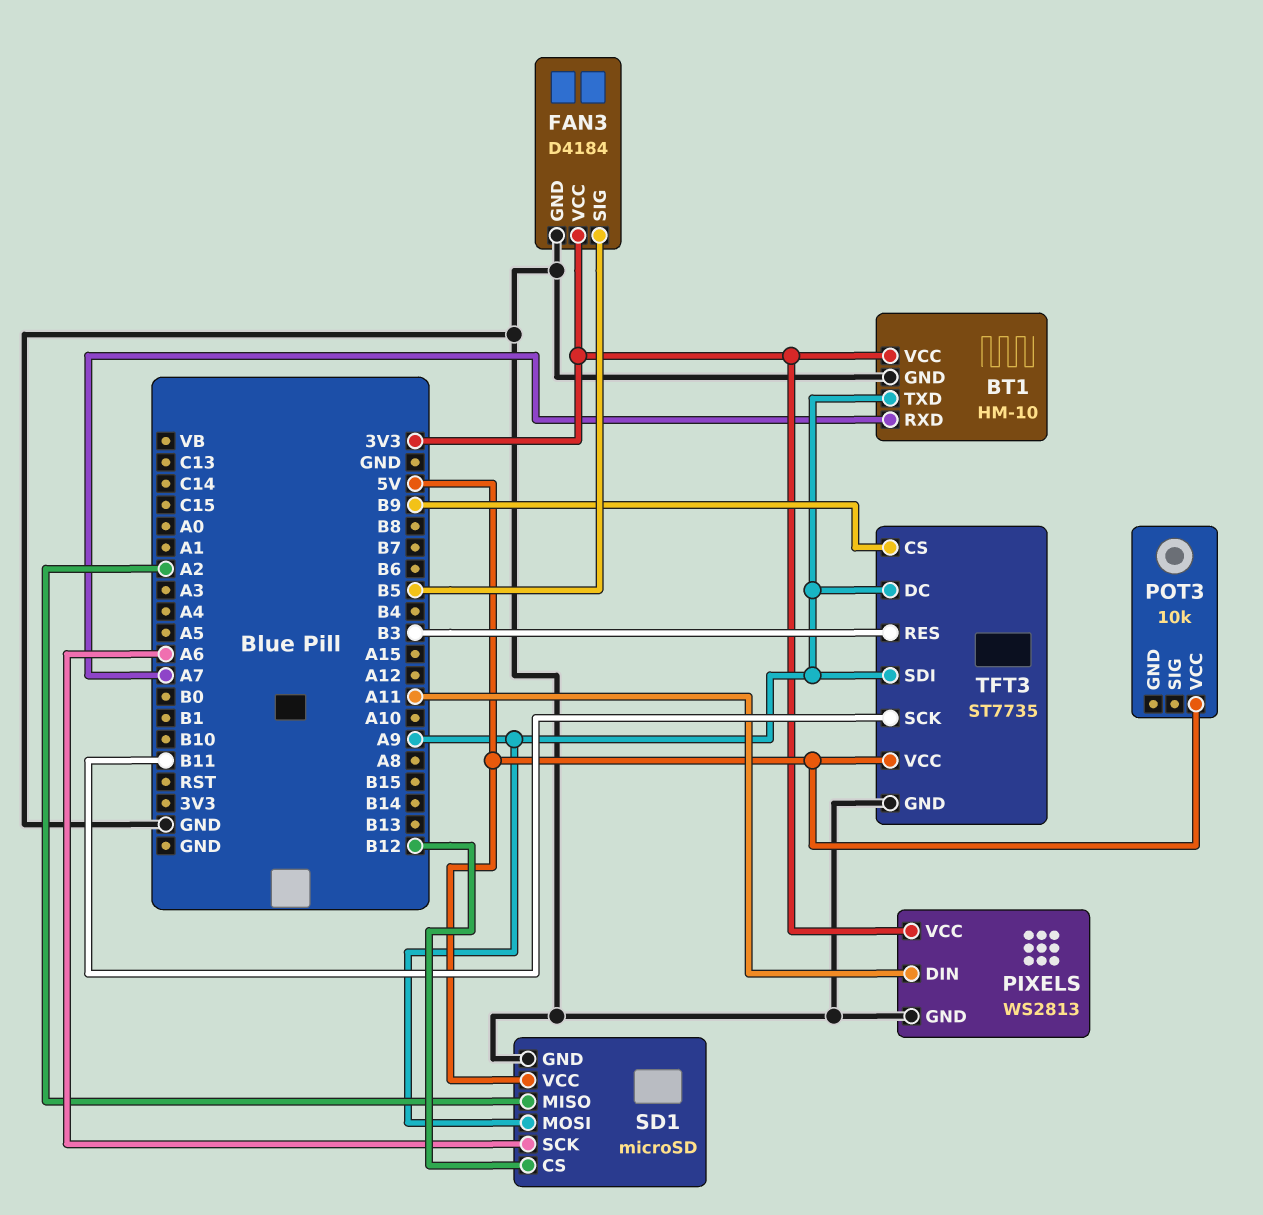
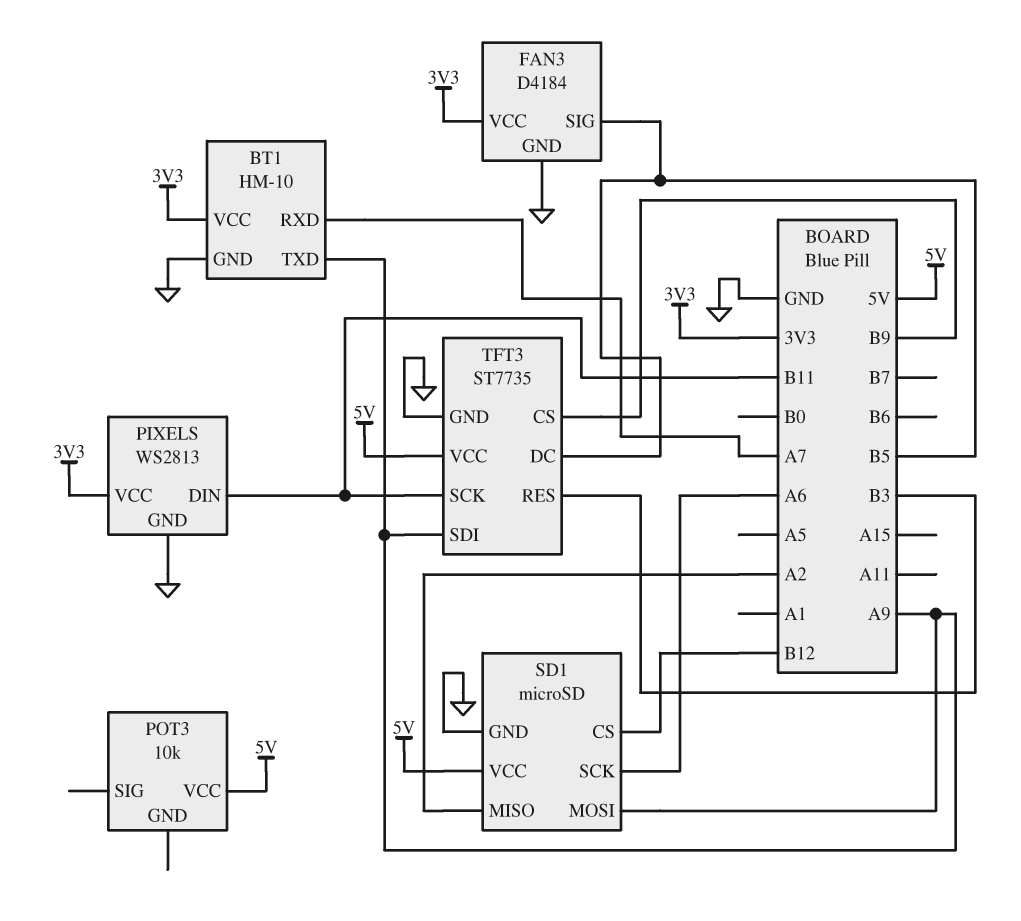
PIXELS pin DIN: A11 -> B11
TFT3 pin DC: A9 -> B5

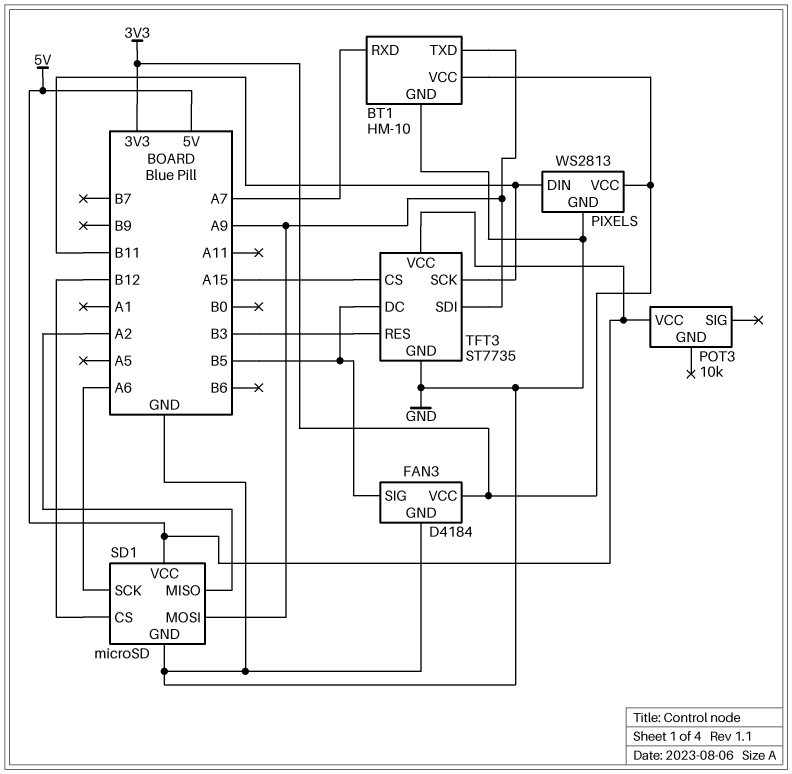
TFT3 pin CS: B9 -> A15

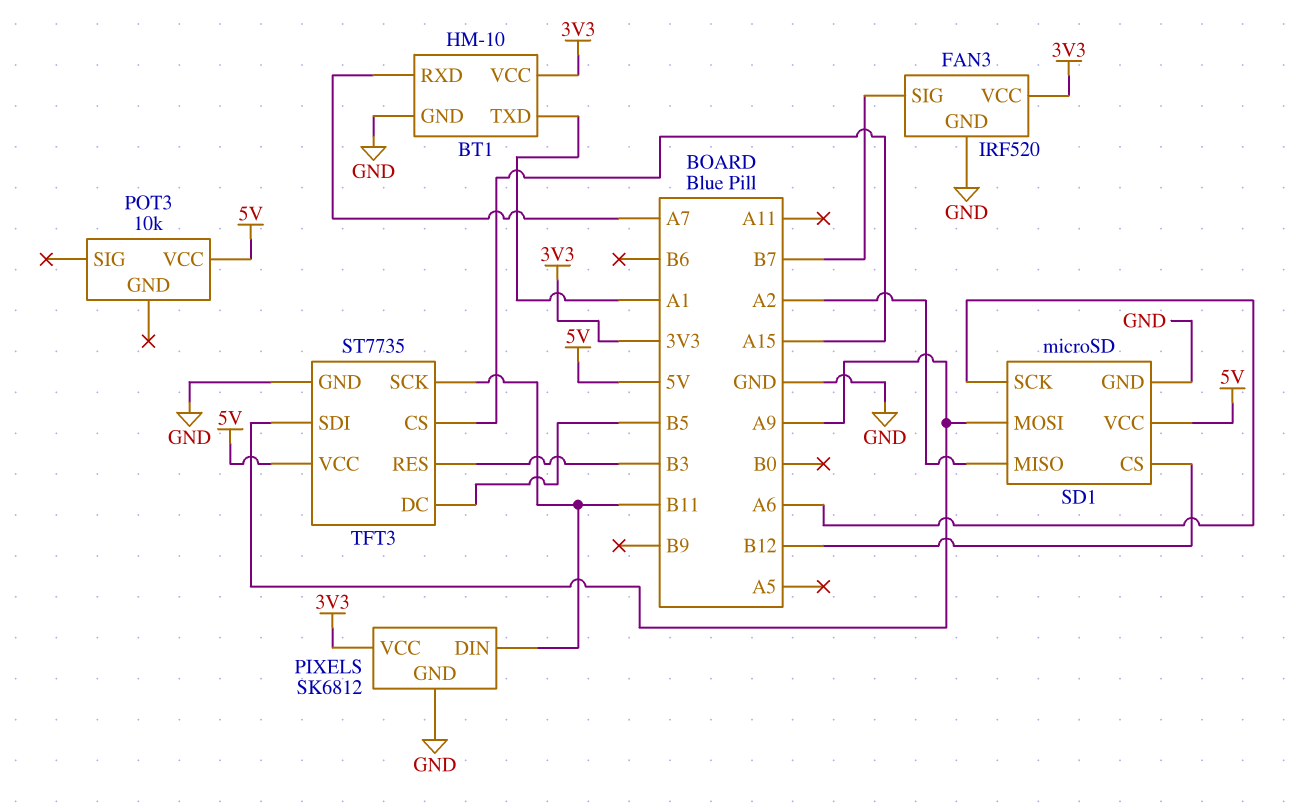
BT1 pin TXD: A9 -> A1
FAN3: D4184 -> IRF520
FAN3 pin SIG: B5 -> B7
PIXELS: WS2813 -> SK6812

